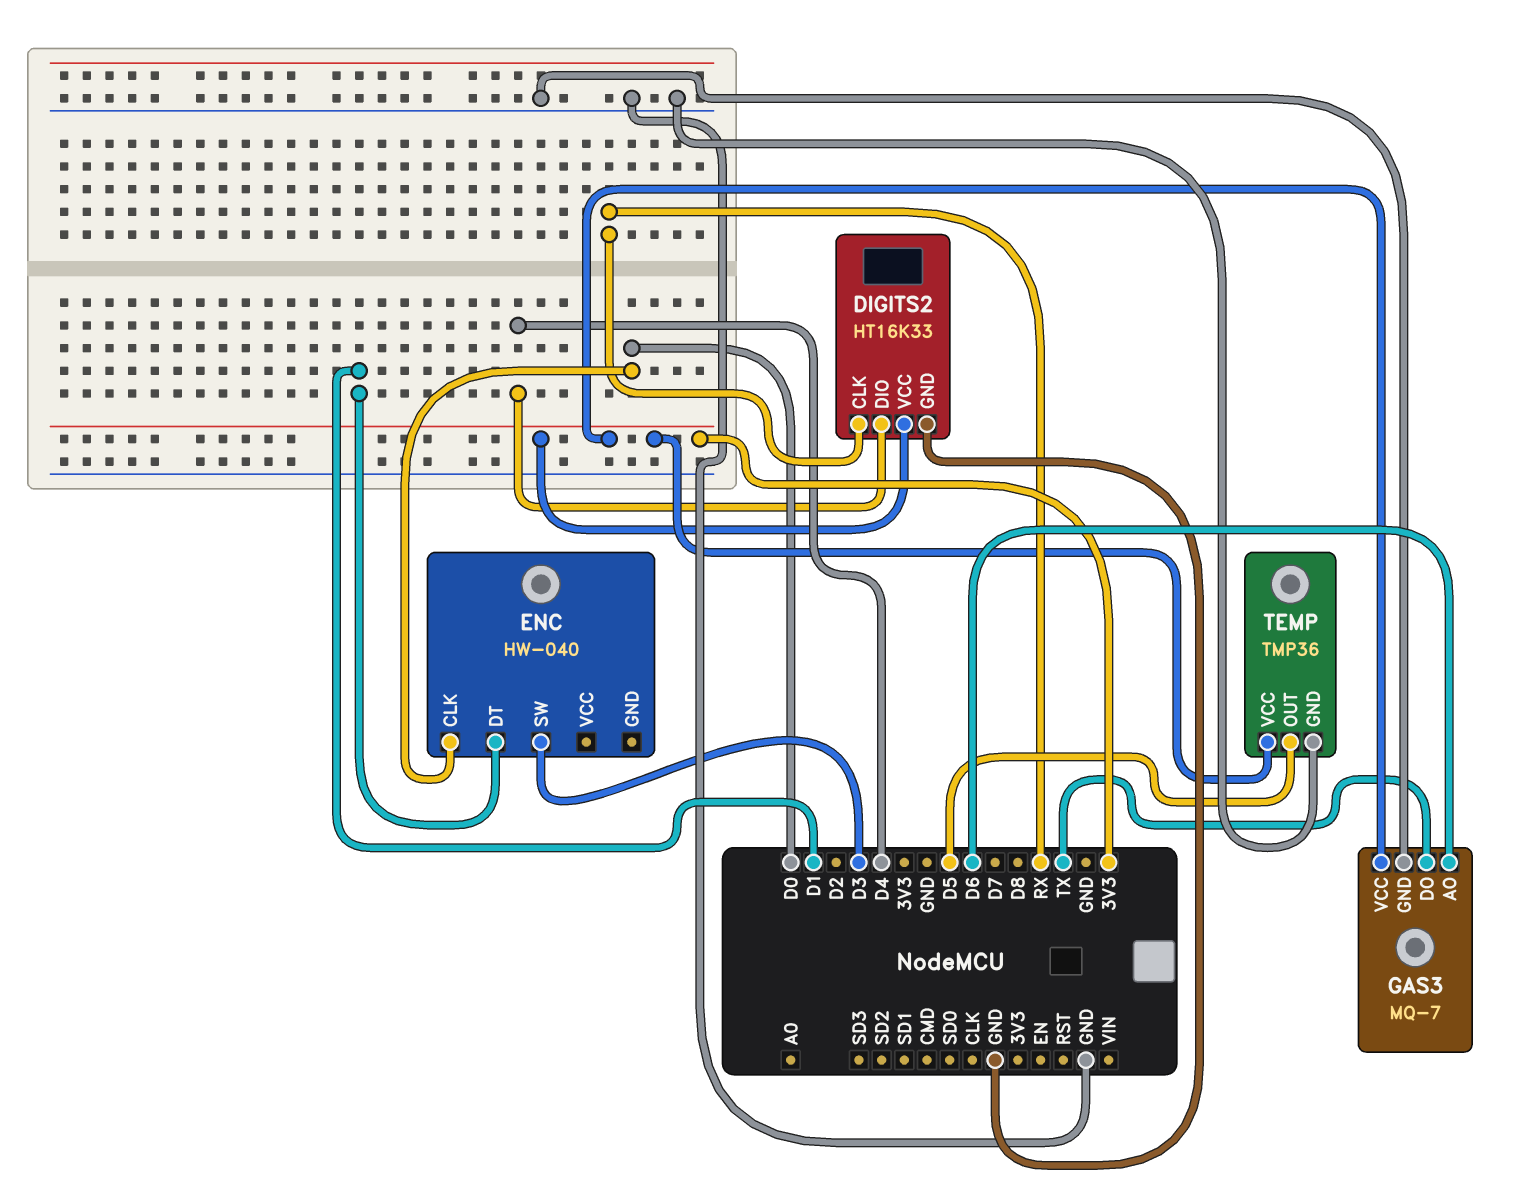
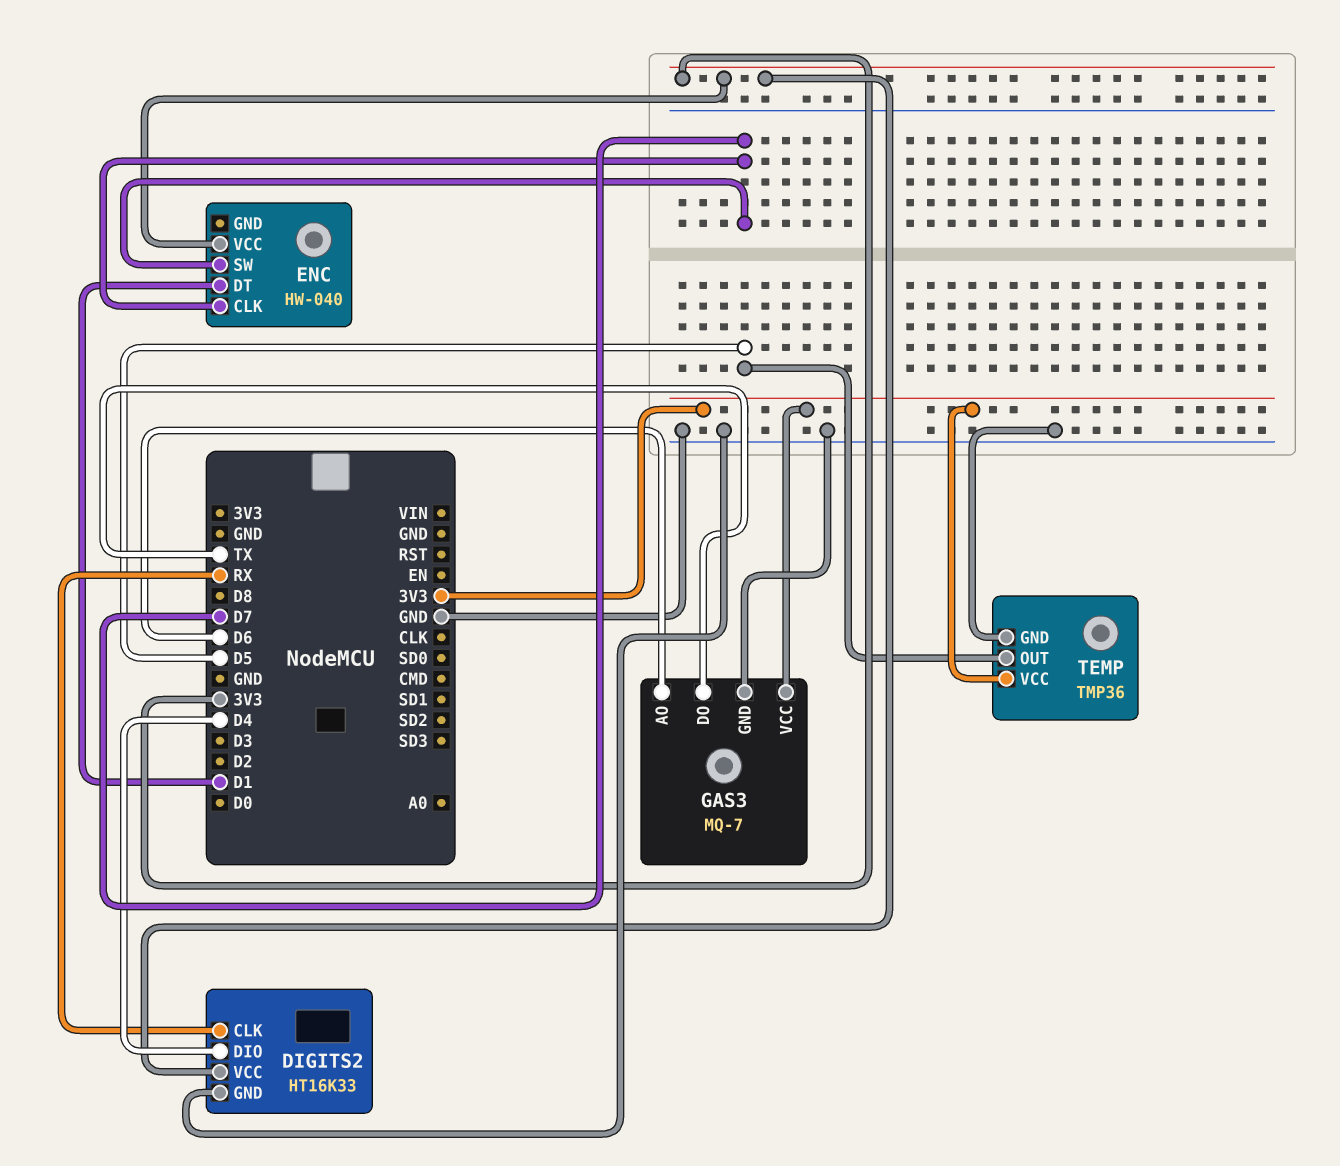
ENC pin CLK: D0 -> D7
ENC pin SW: D3 -> D7
ENC pin VCC: none -> 3V3

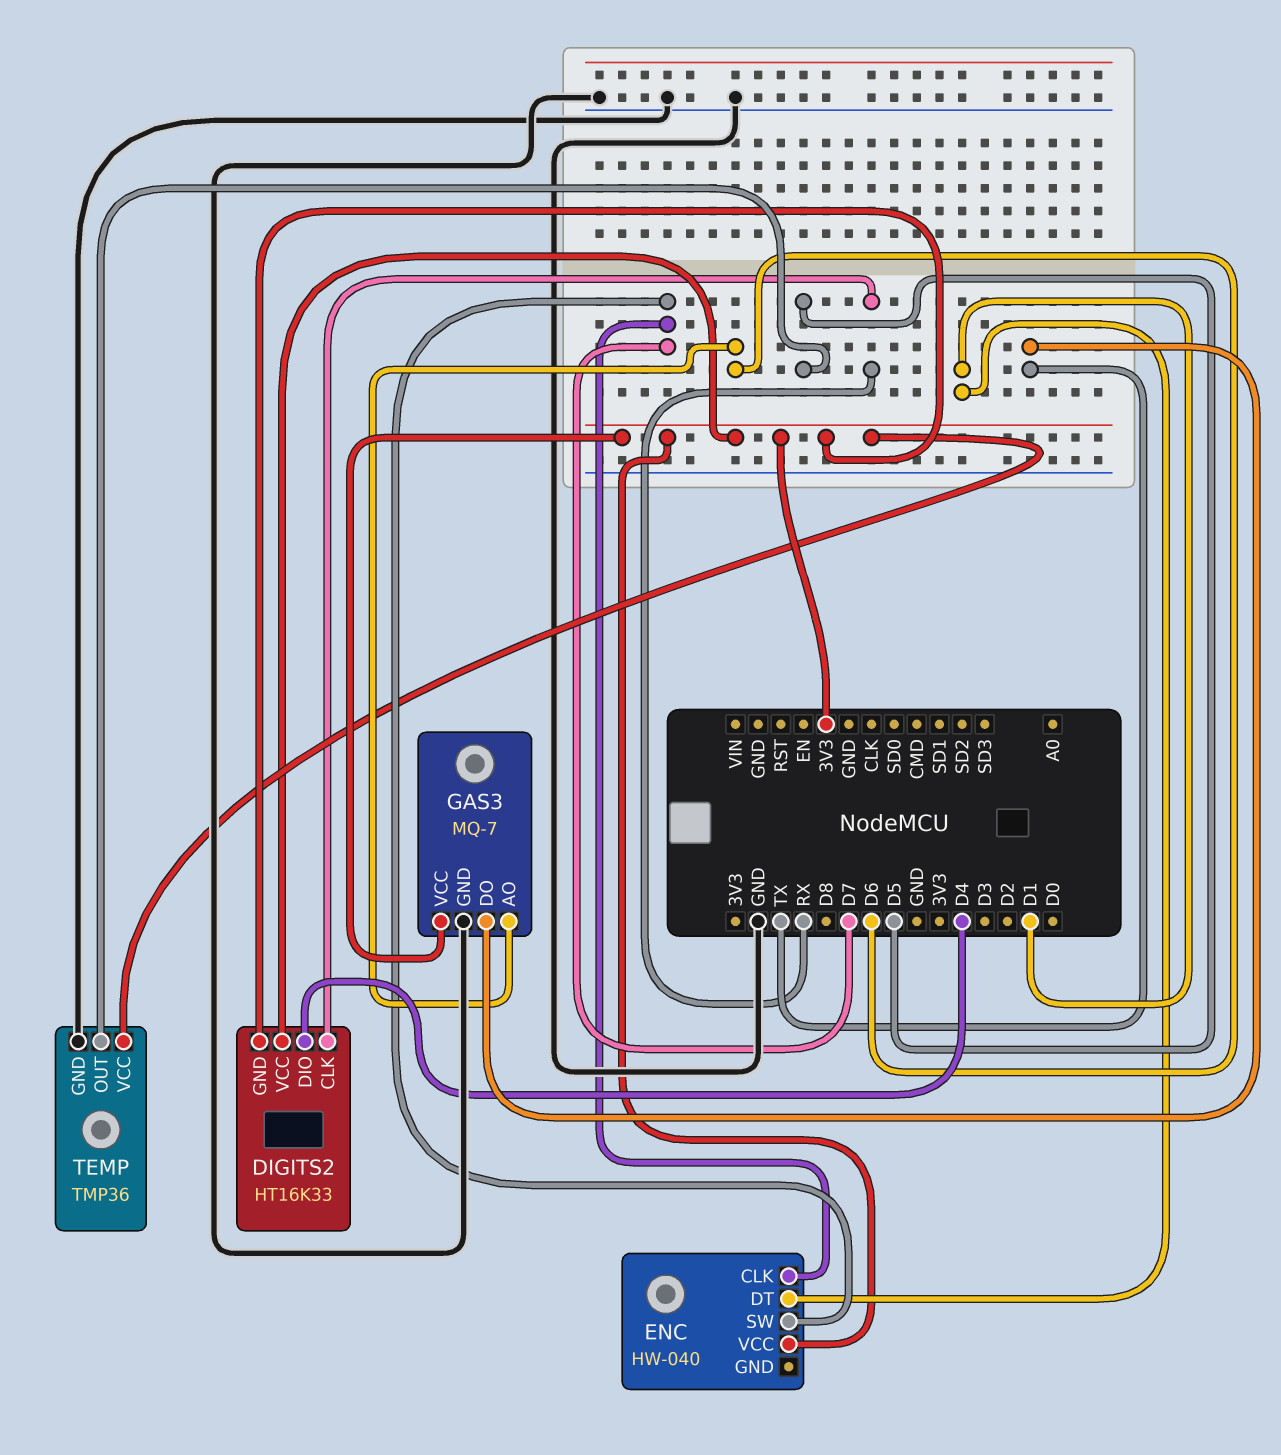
DIGITS2 pin GND: GND -> 3V3

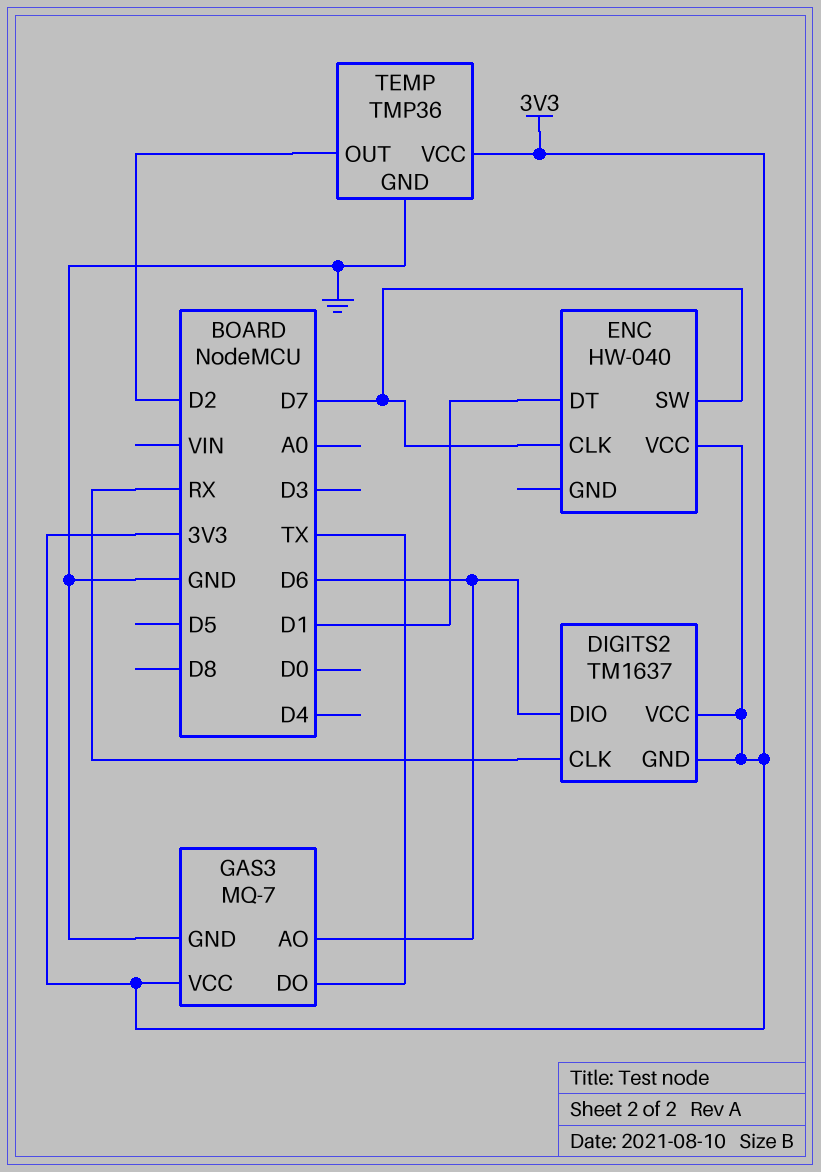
DIGITS2: HT16K33 -> TM1637
DIGITS2 pin DIO: D4 -> D6
TEMP pin OUT: D5 -> D2

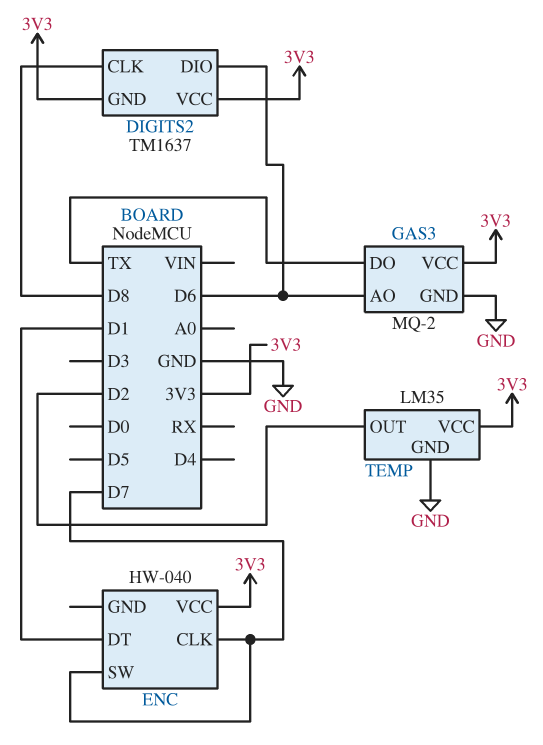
DIGITS2 pin CLK: RX -> D8
GAS3: MQ-7 -> MQ-2
TEMP: TMP36 -> LM35

